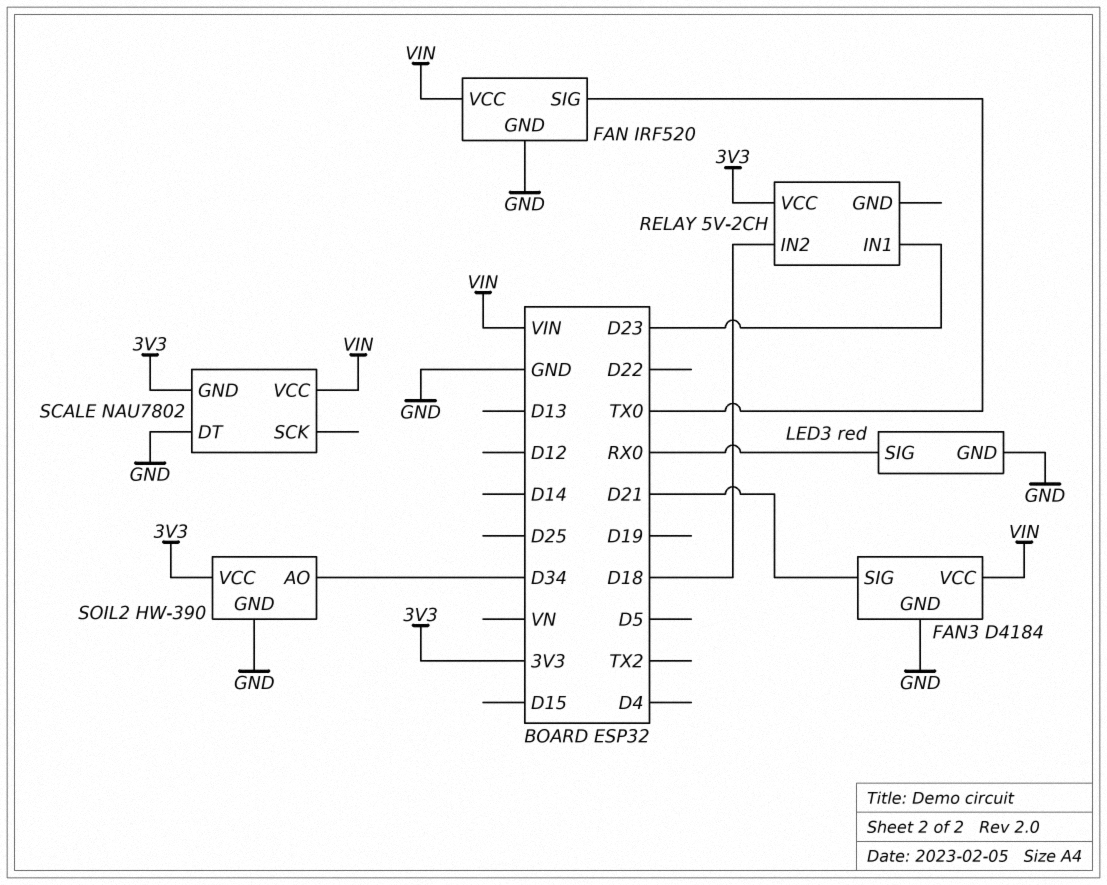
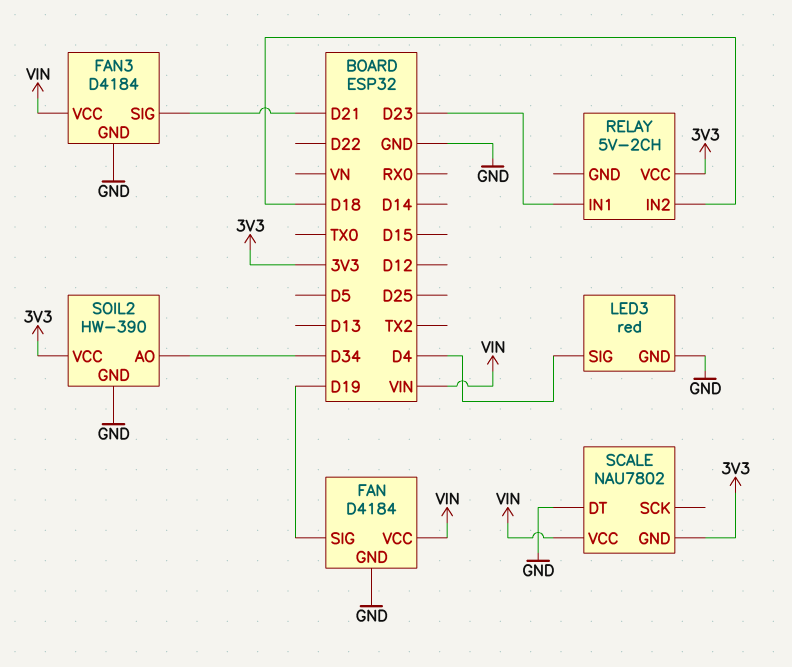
FAN: IRF520 -> D4184
FAN pin SIG: TX0 -> D19
LED3 pin SIG: RX0 -> D4

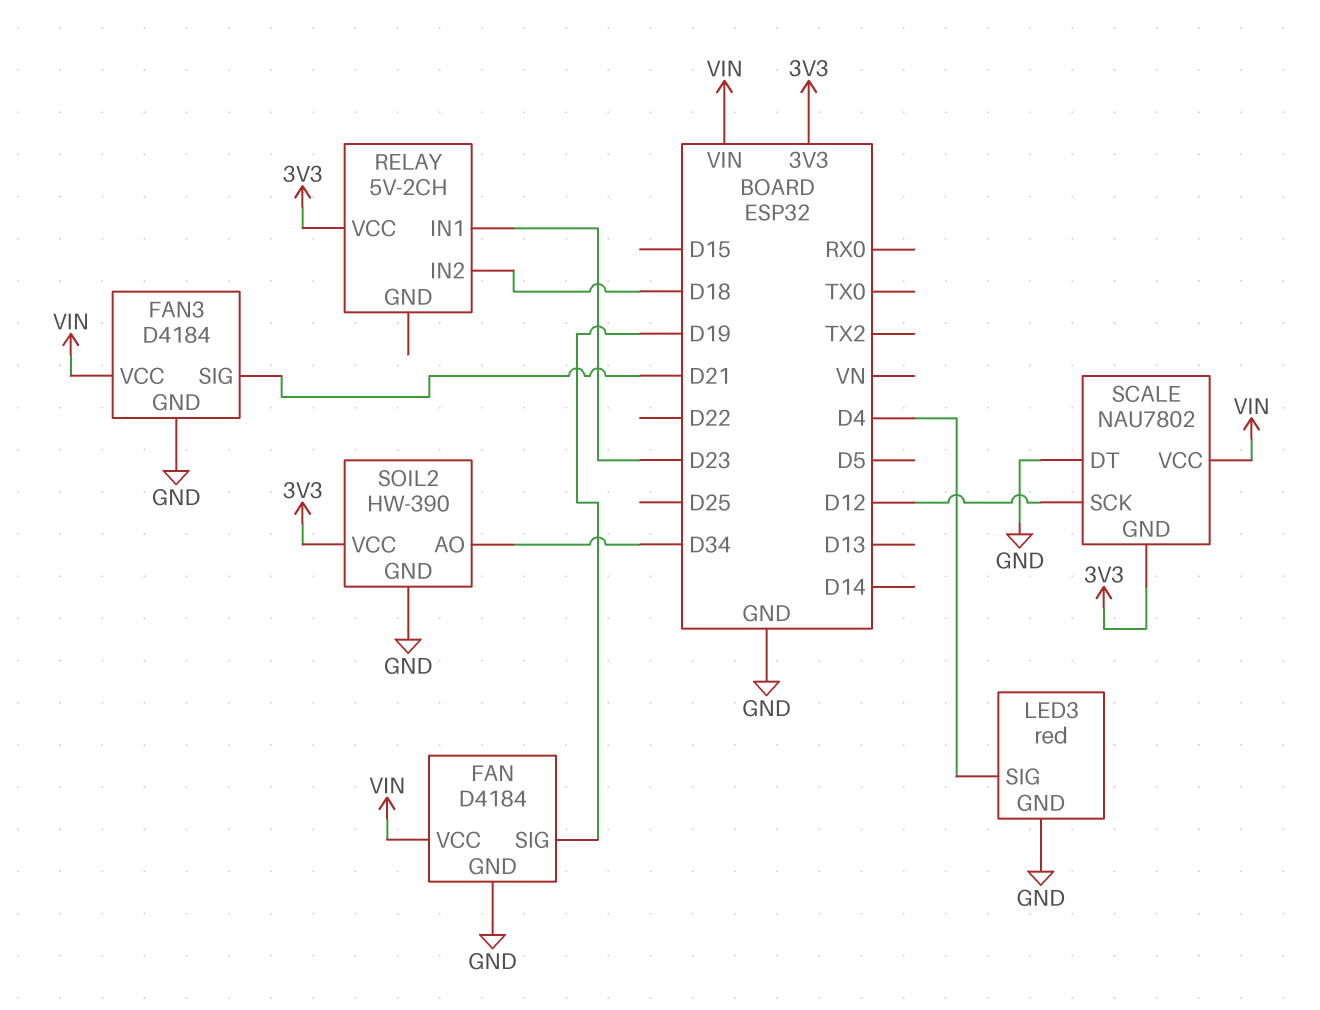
SCALE pin SCK: none -> D12

